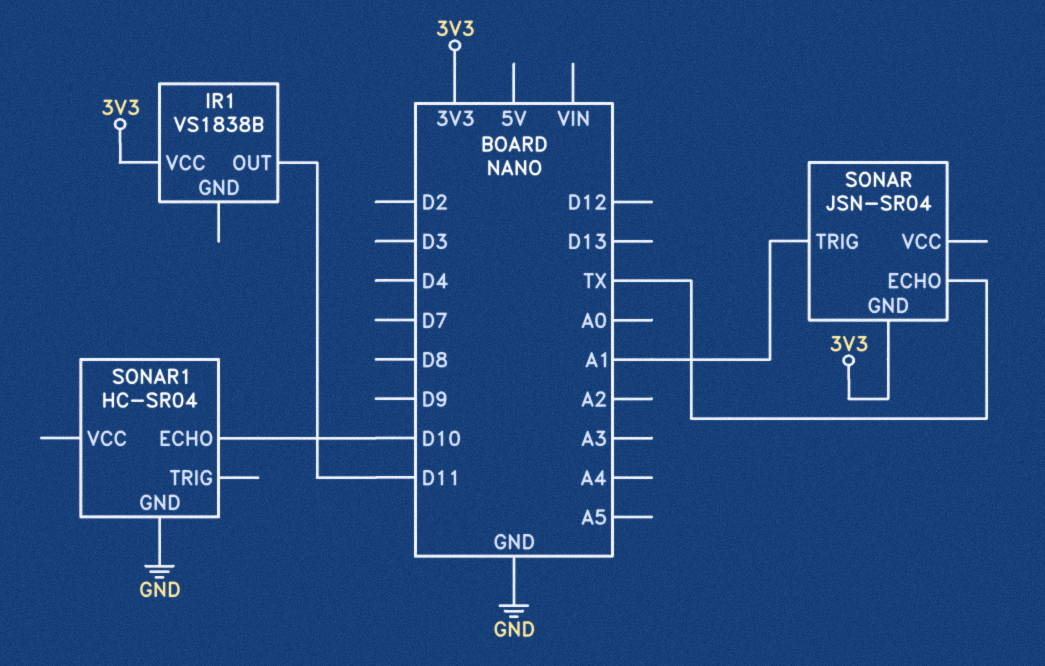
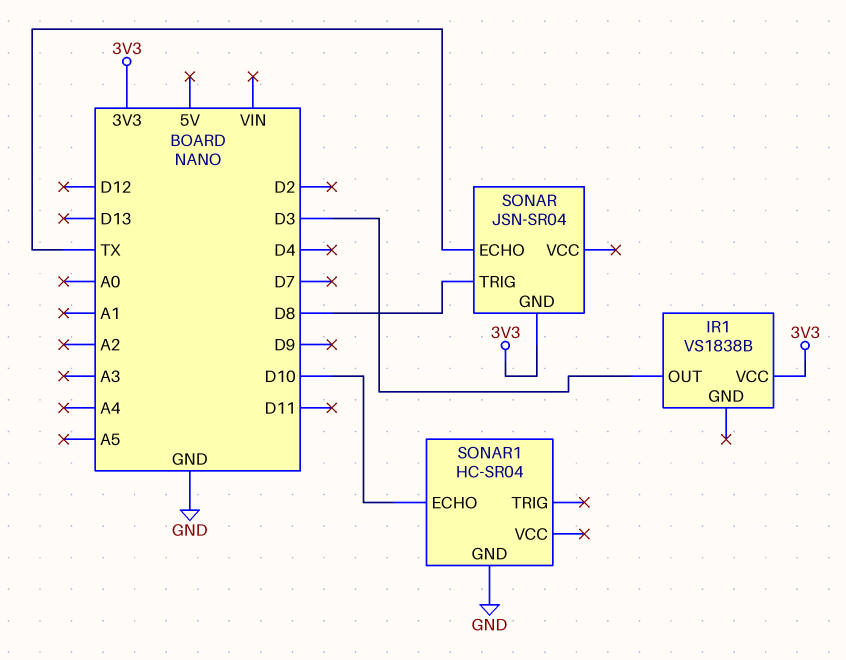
IR1 pin OUT: D11 -> D3
SONAR pin TRIG: A1 -> D8

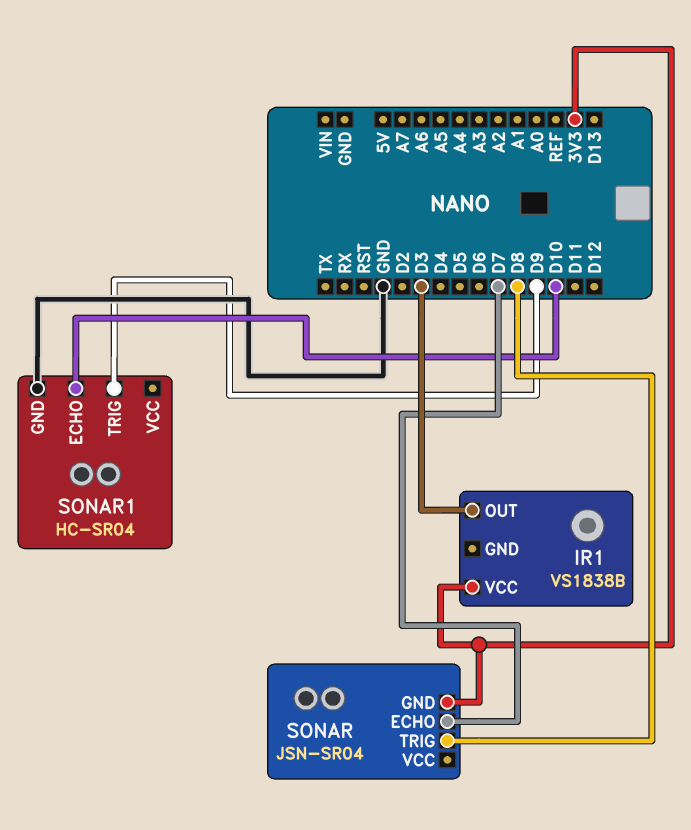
SONAR pin ECHO: TX -> D7
SONAR1 pin TRIG: none -> D9

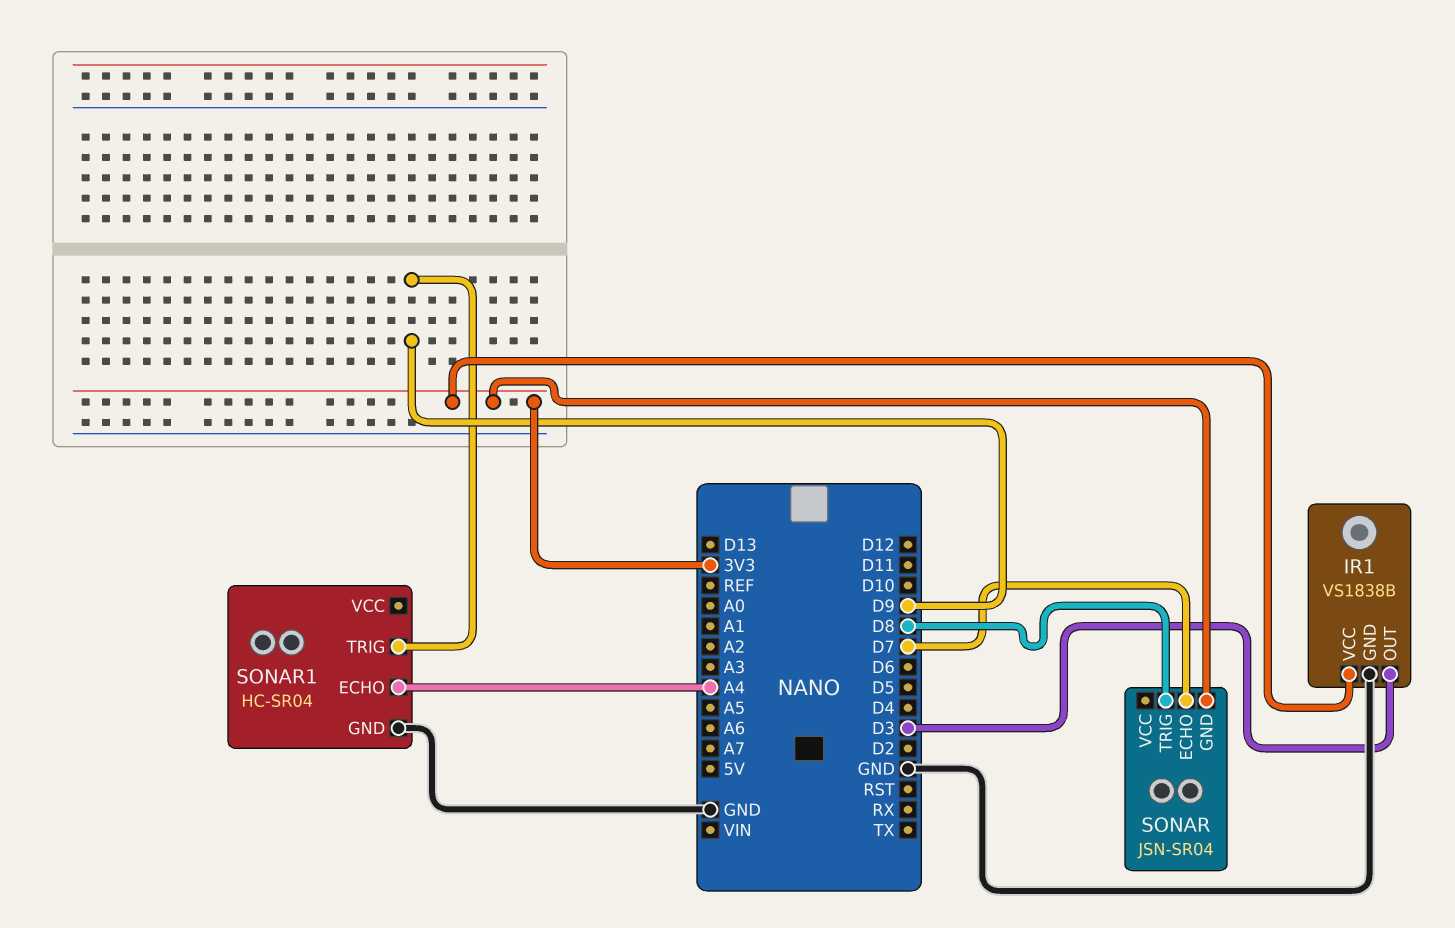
IR1 pin GND: none -> GND
SONAR1 pin ECHO: D10 -> A4

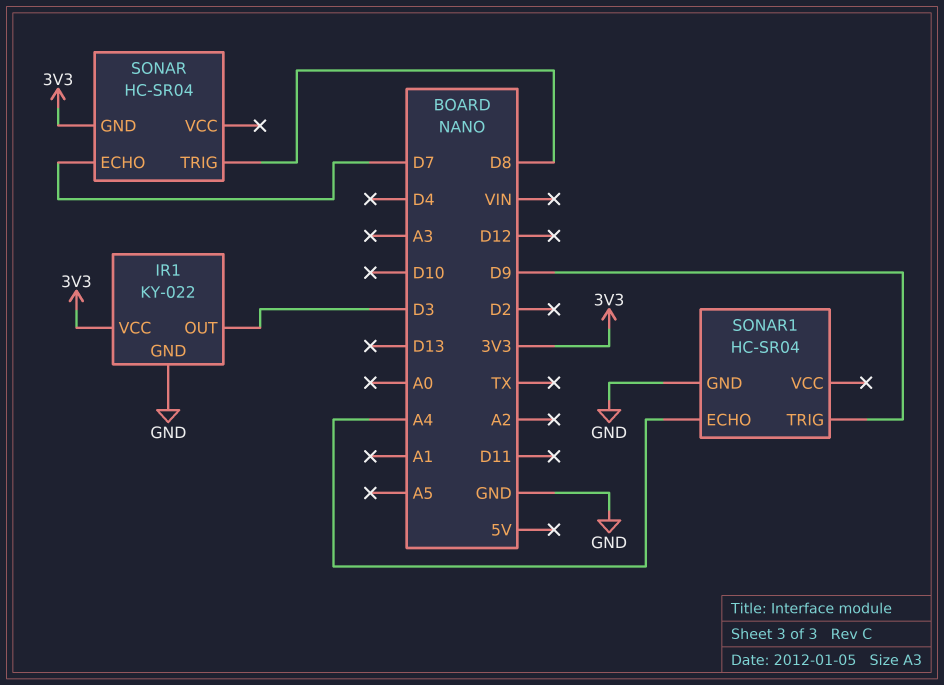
IR1: VS1838B -> KY-022
SONAR: JSN-SR04 -> HC-SR04

